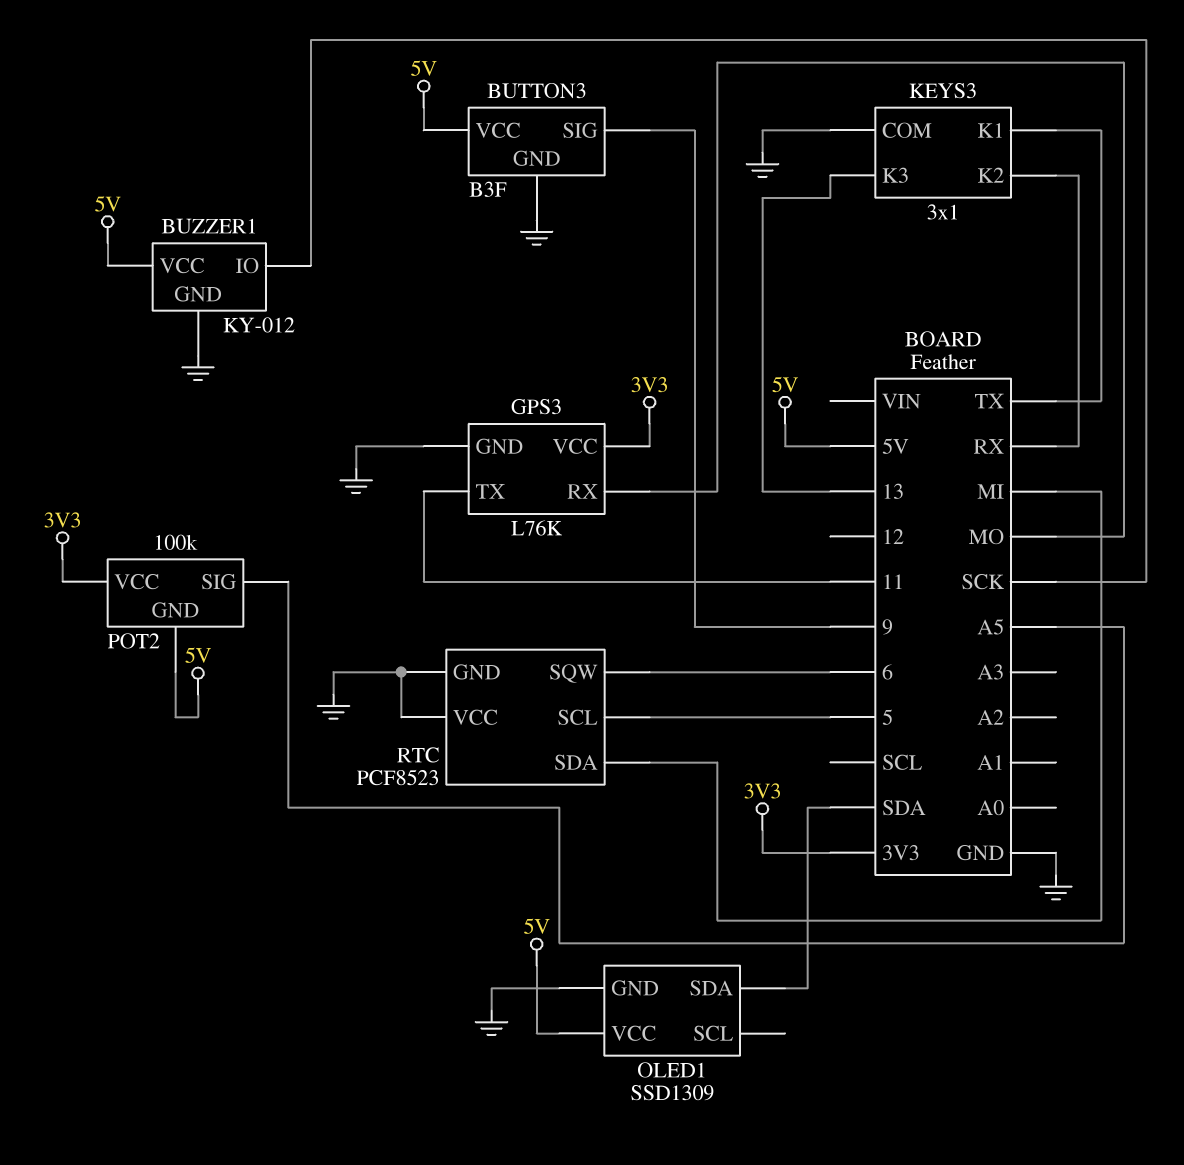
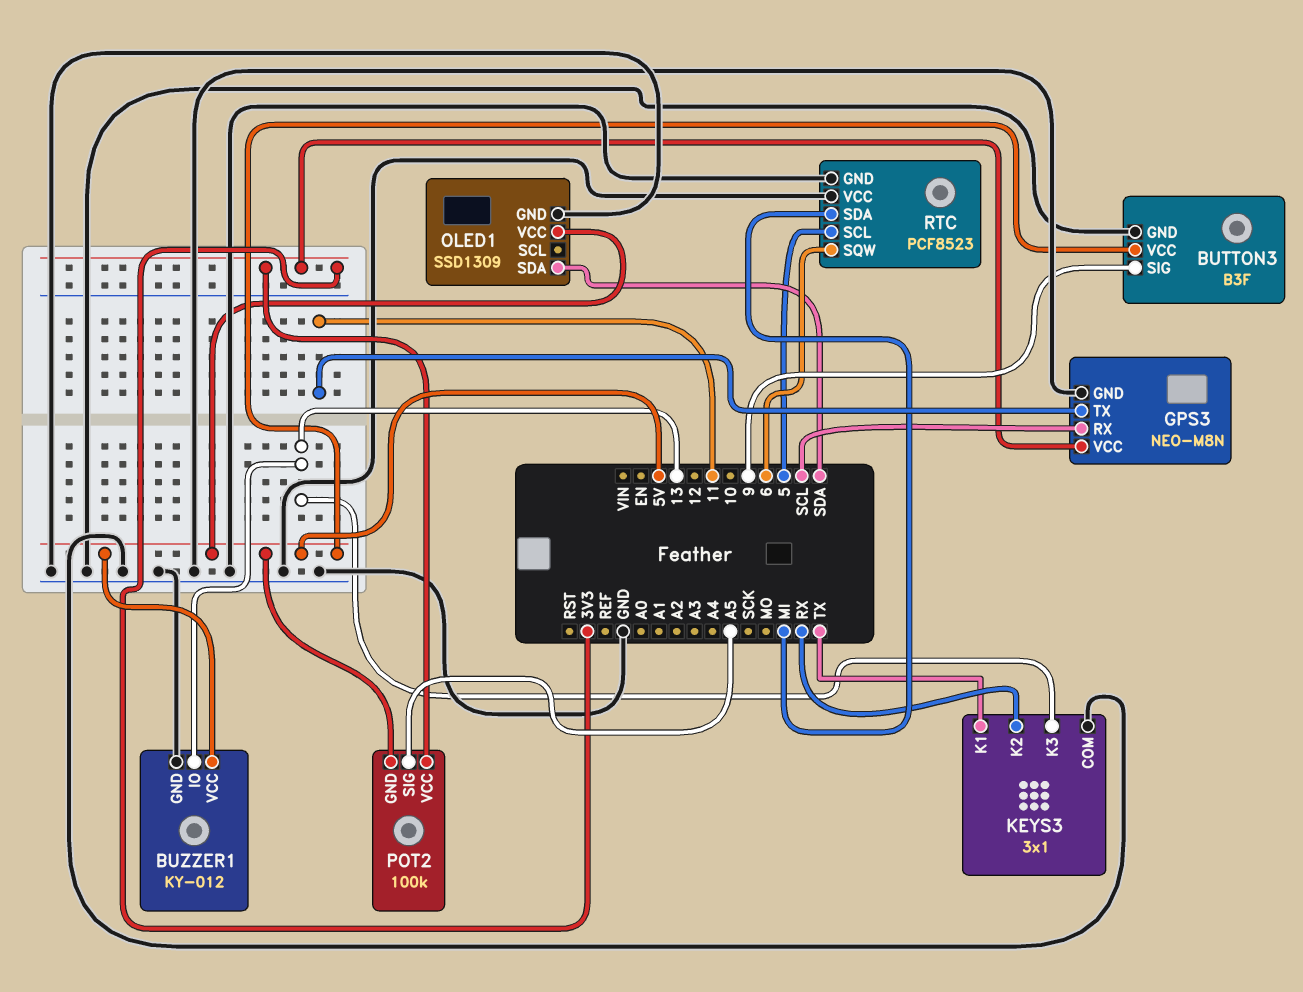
BUZZER1 pin IO: SCK -> 13
GPS3: L76K -> NEO-M8N
GPS3 pin RX: MO -> SCL

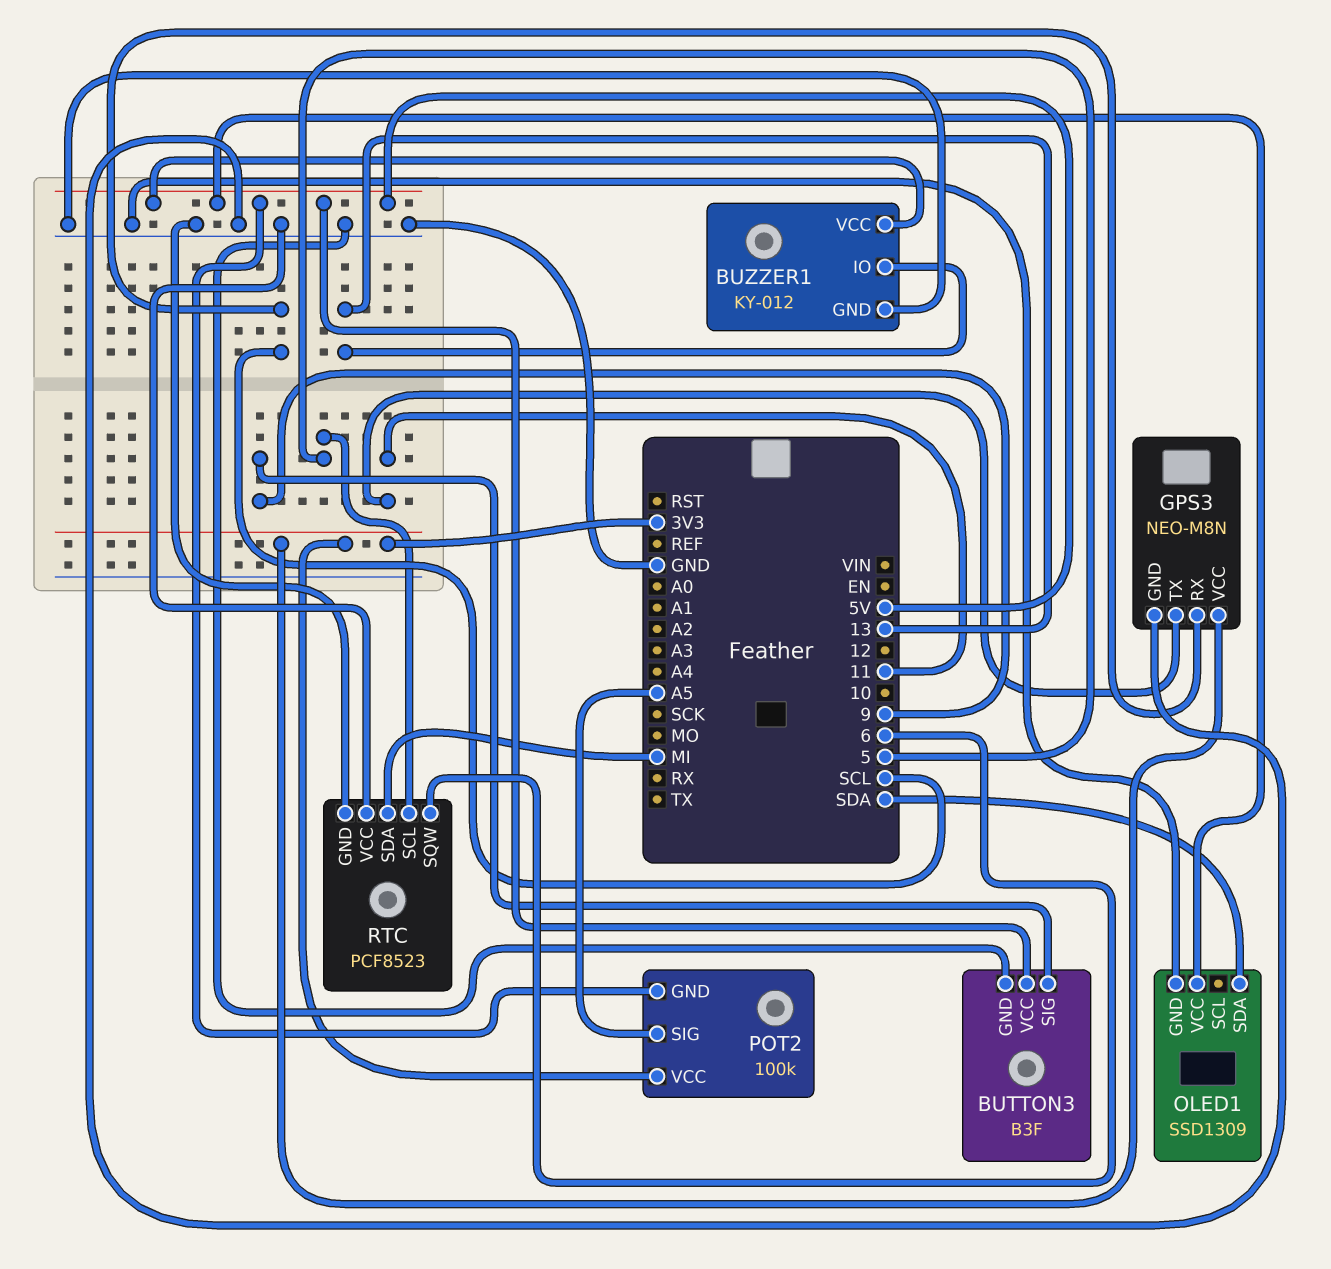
KEYS3: 3x1 -> none
KEYS3 pin COM: GND -> none
KEYS3 pin K1: TX -> none
KEYS3 pin K2: RX -> none
KEYS3 pin K3: 13 -> none

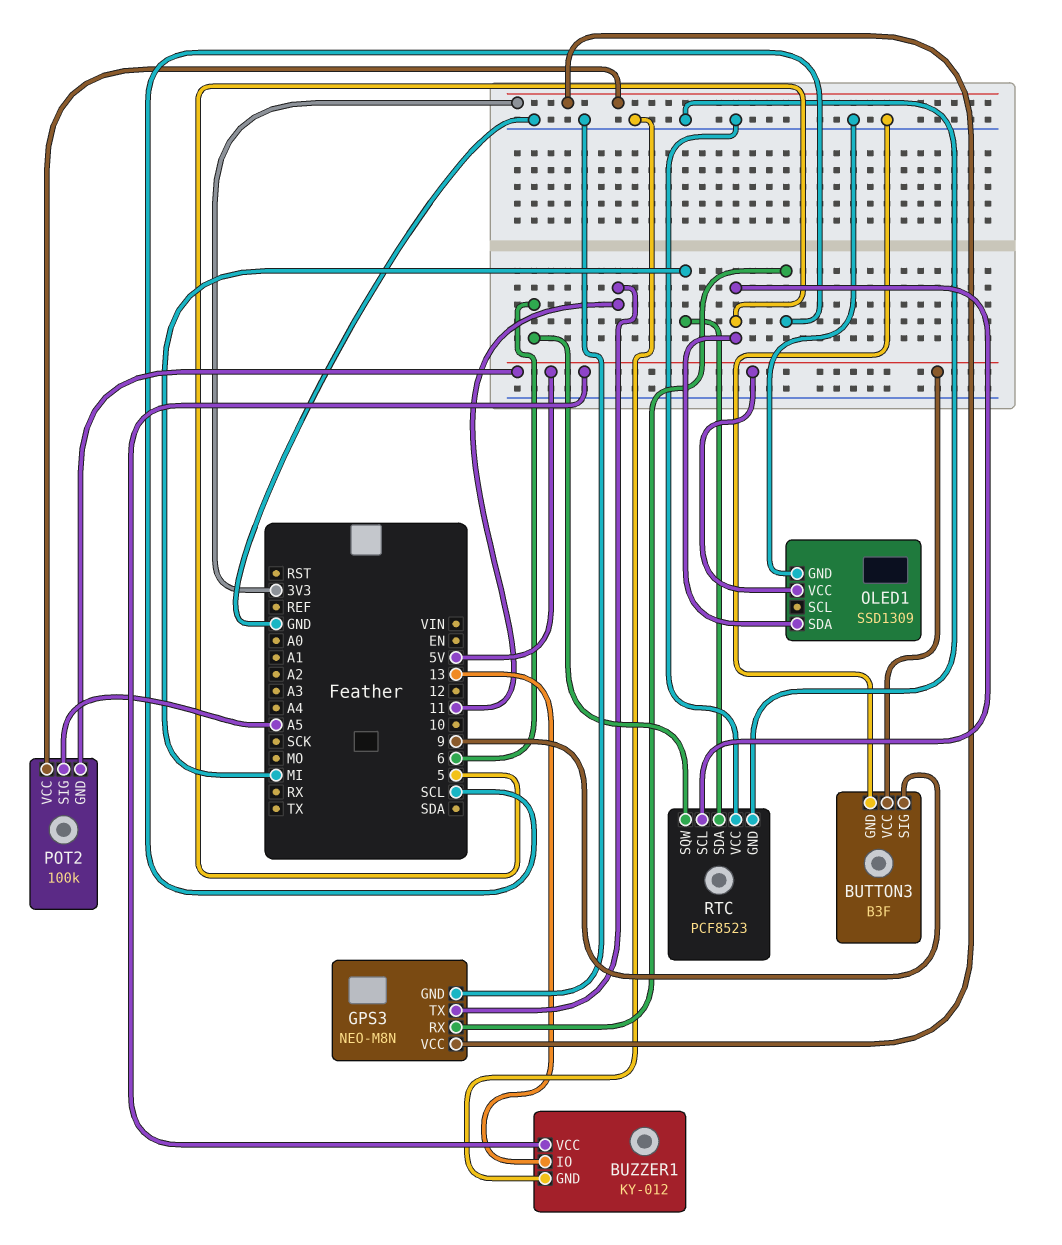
OLED1 pin SDA: SDA -> 5

